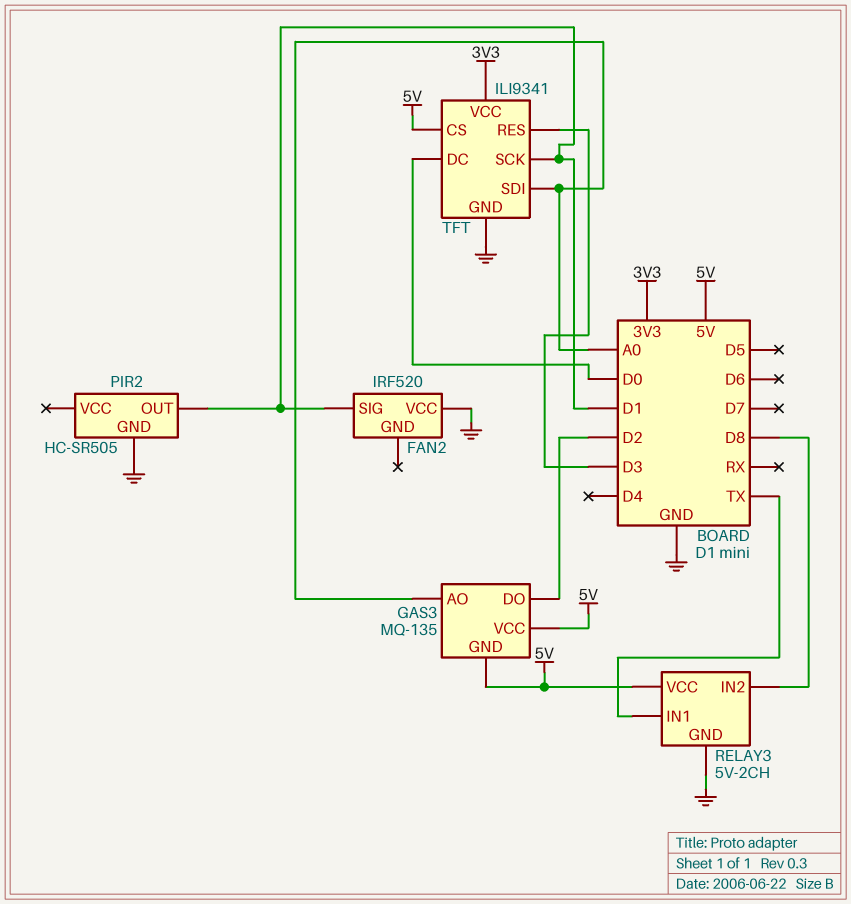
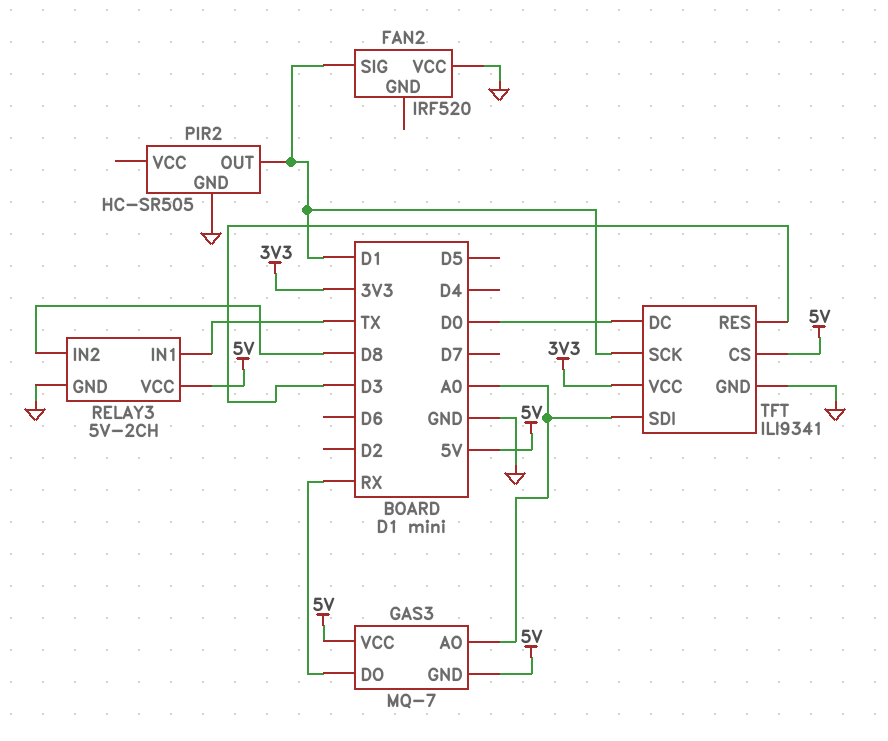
GAS3: MQ-135 -> MQ-7
GAS3 pin DO: D2 -> RX

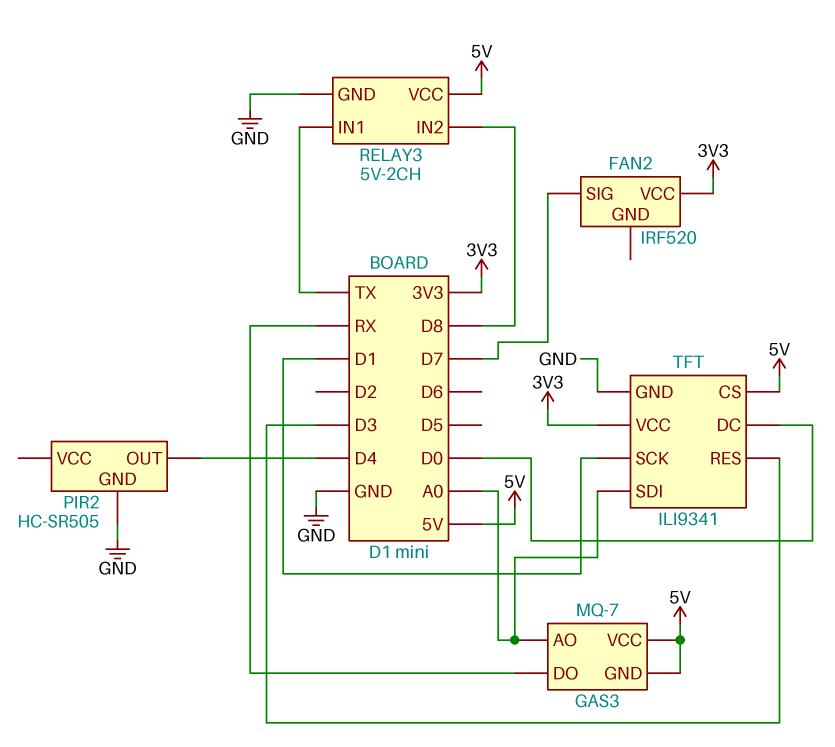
FAN2 pin SIG: D1 -> D7
FAN2 pin VCC: GND -> 3V3
PIR2 pin OUT: D1 -> D4

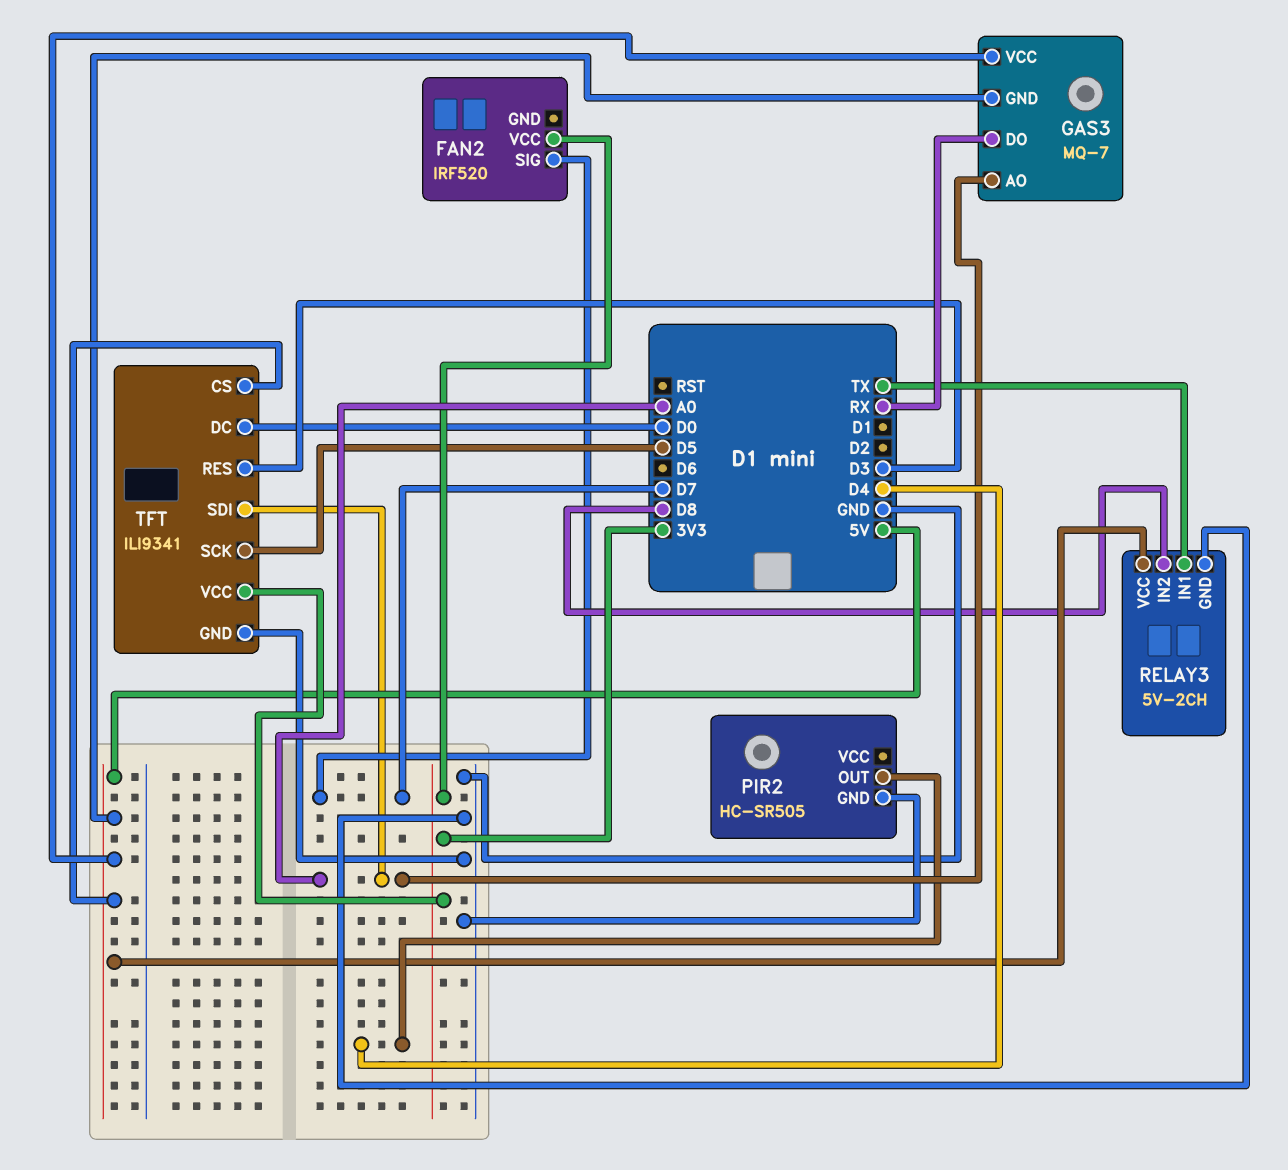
TFT pin SCK: D1 -> D5

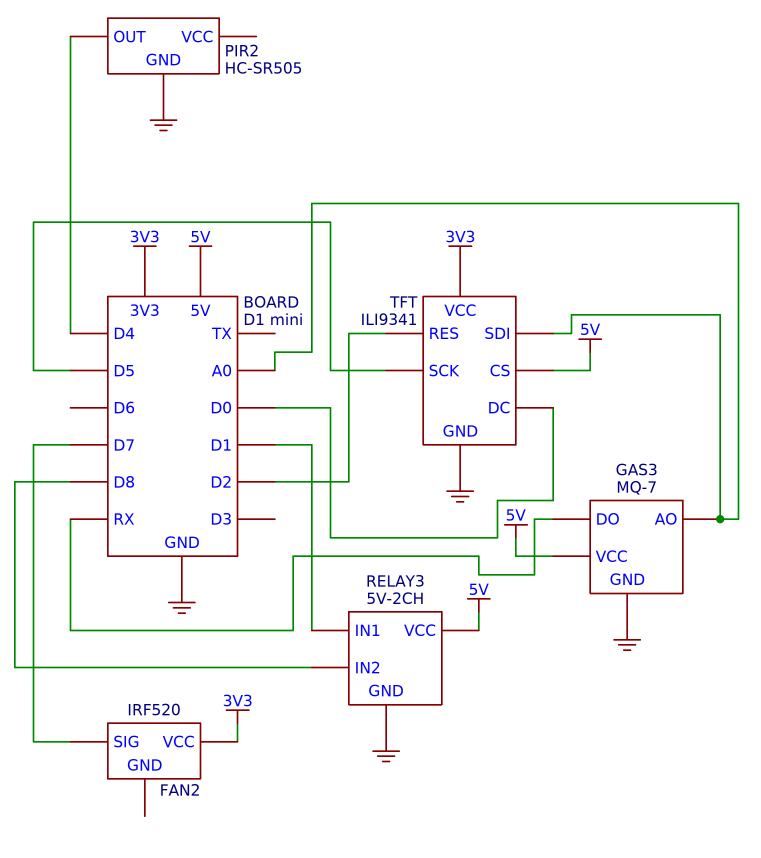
GAS3 pin GND: 5V -> GND
RELAY3 pin IN1: TX -> D1
TFT pin RES: D3 -> D2

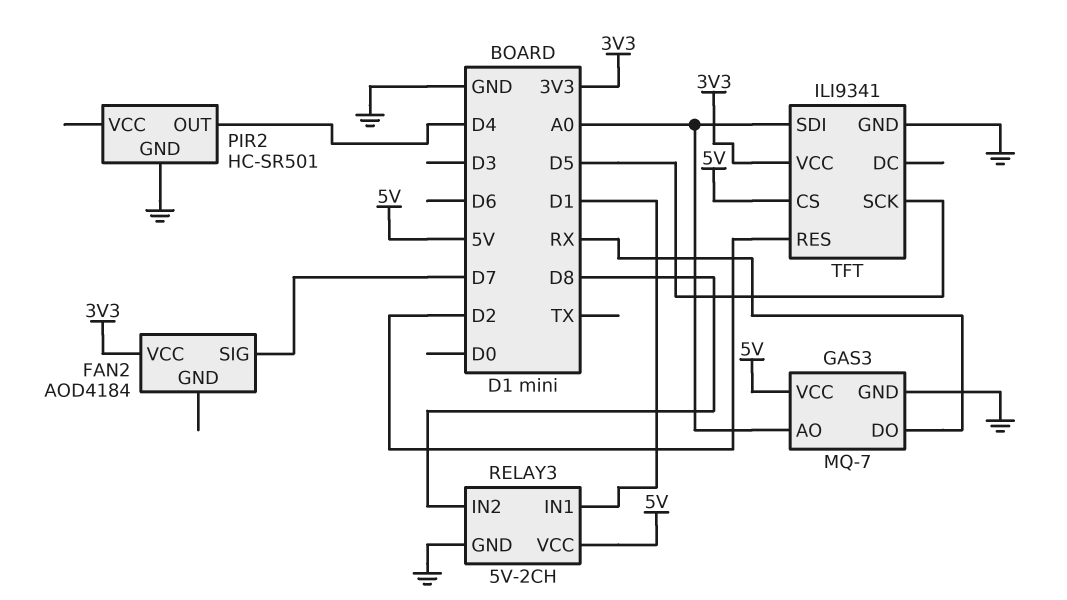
FAN2: IRF520 -> AOD4184
PIR2: HC-SR505 -> HC-SR501
TFT pin DC: D0 -> none

